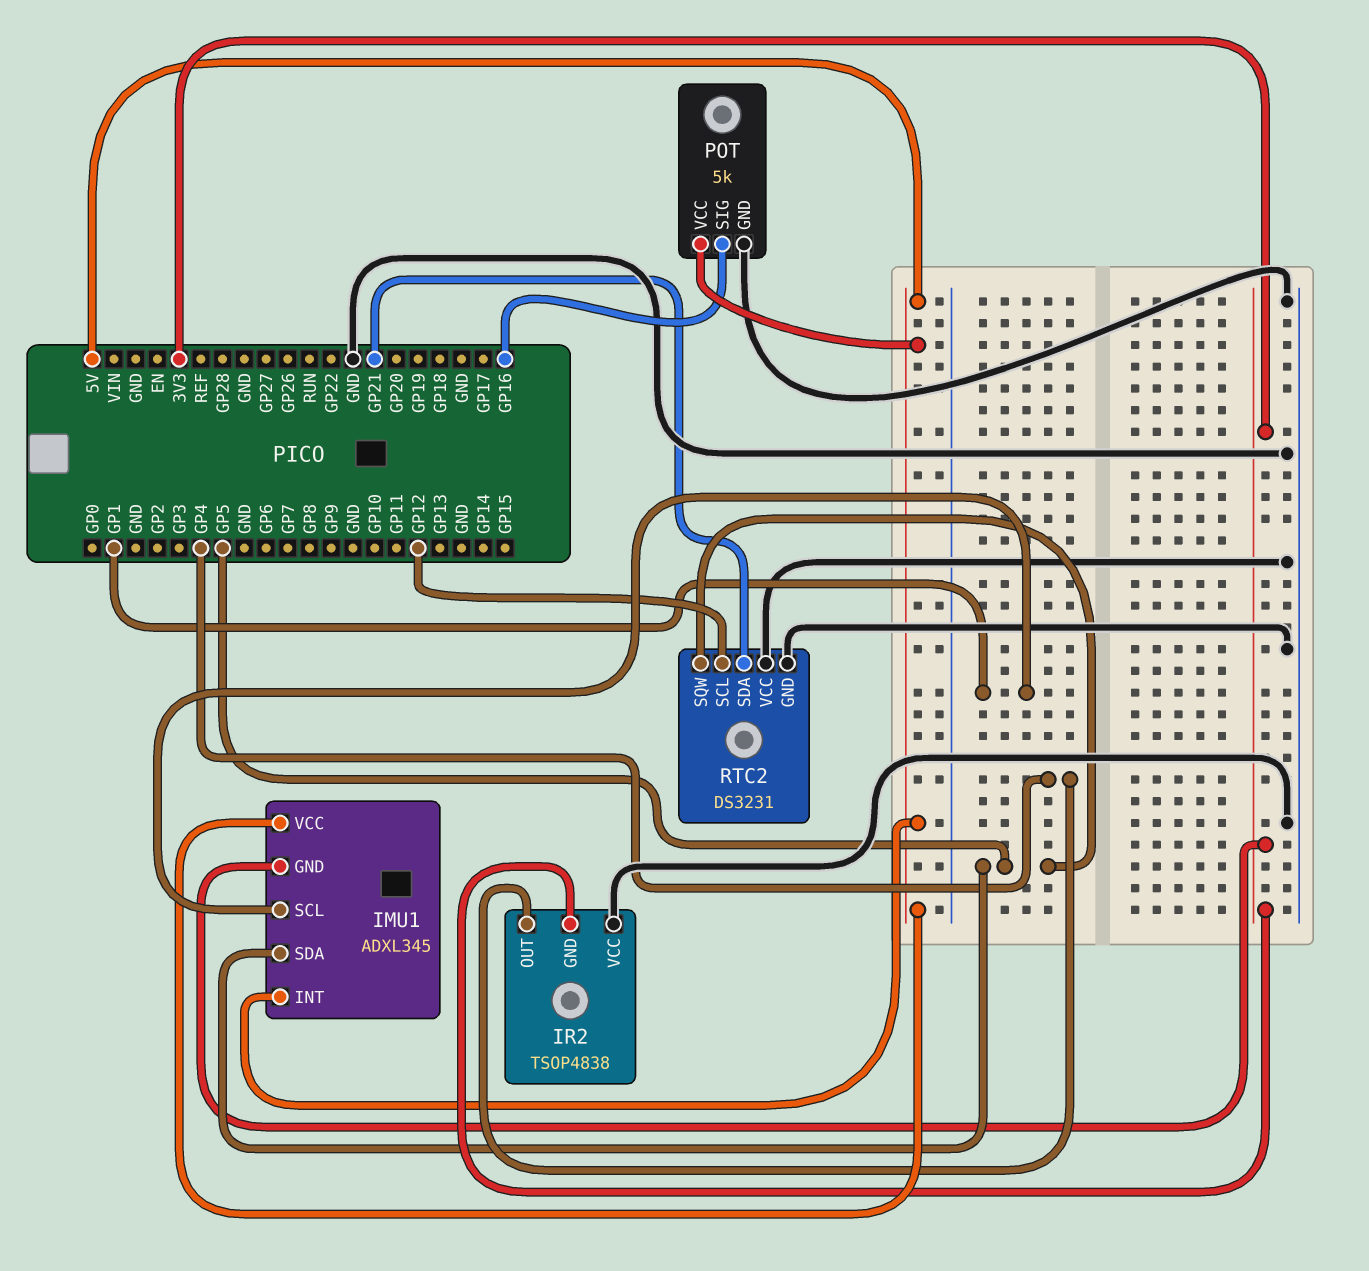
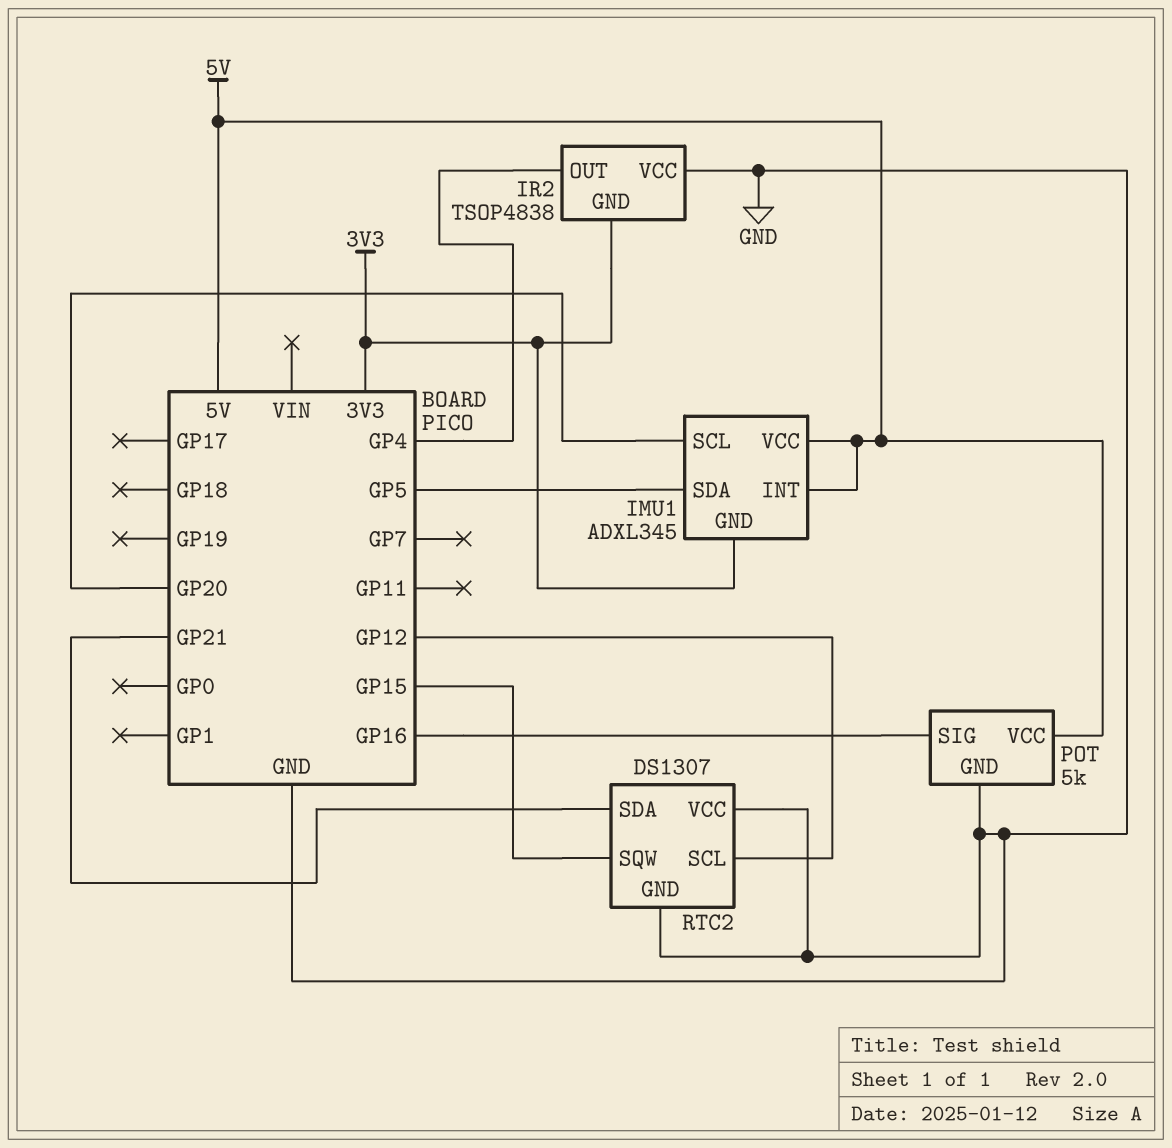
IMU1 pin SCL: GP1 -> GP20
RTC2: DS3231 -> DS1307
RTC2 pin SQW: GP5 -> GP15

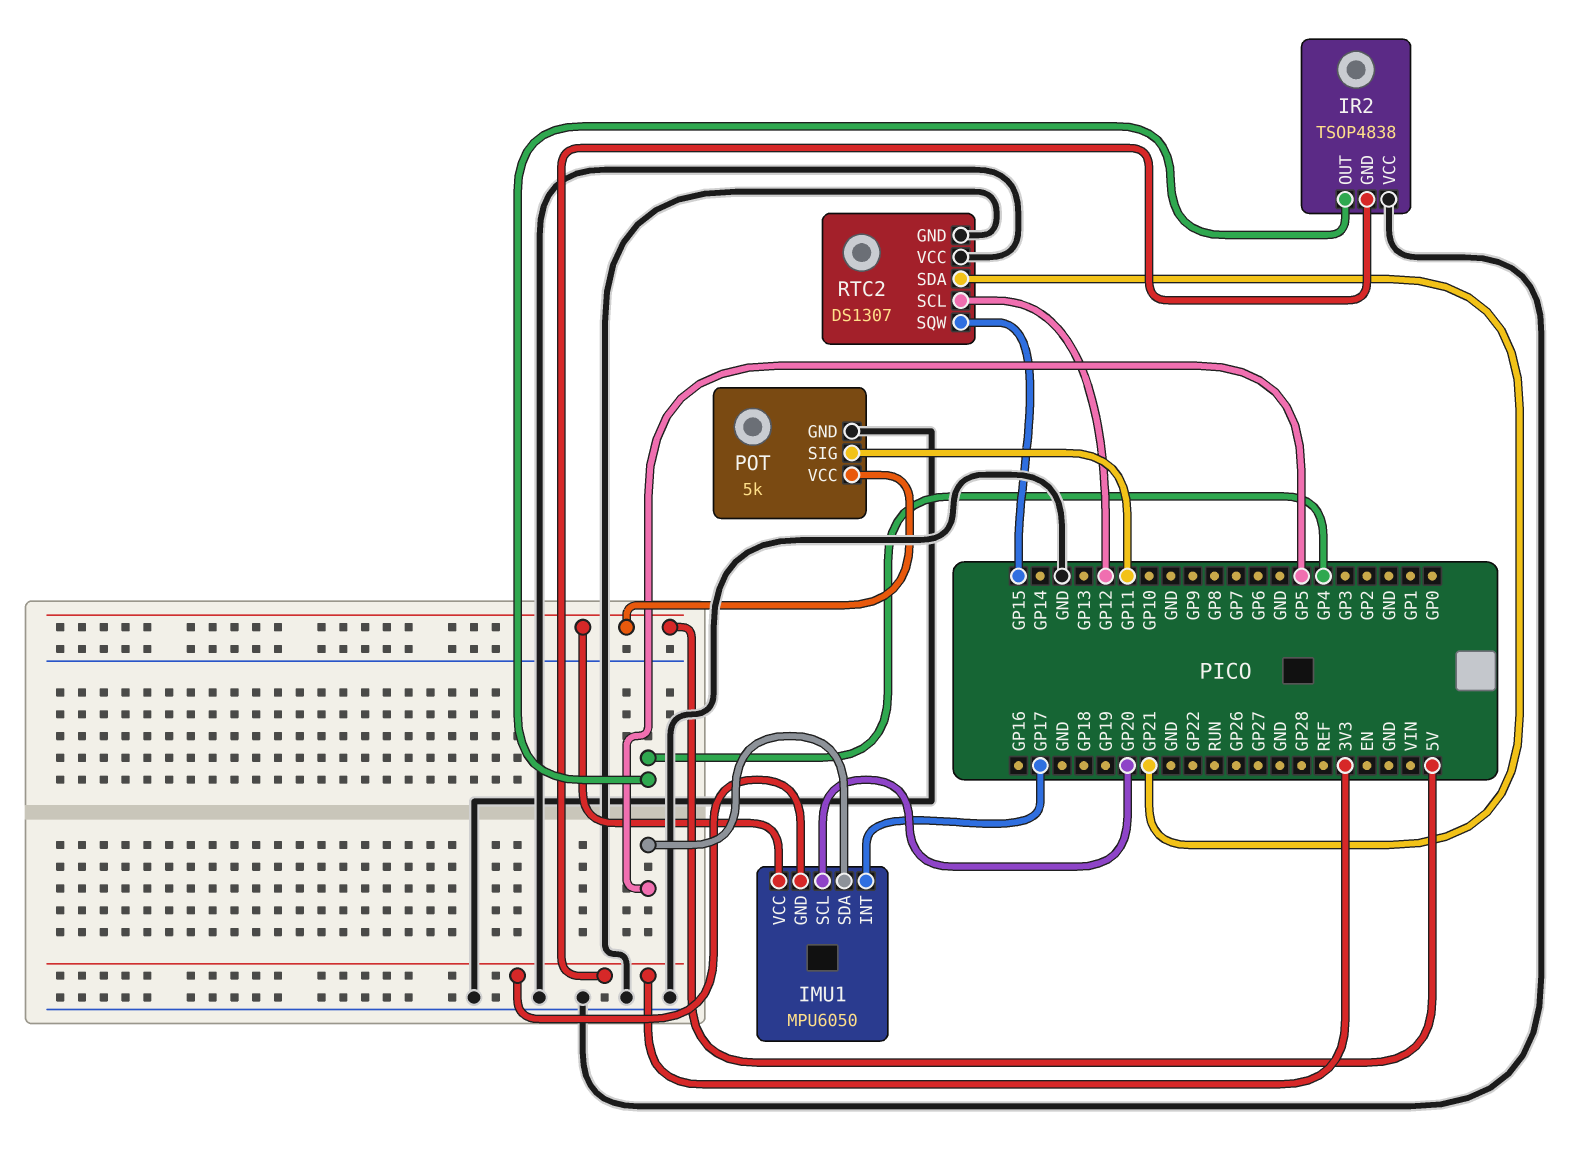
IMU1: ADXL345 -> MPU6050
IMU1 pin INT: 5V -> GP17
POT pin SIG: GP16 -> GP11

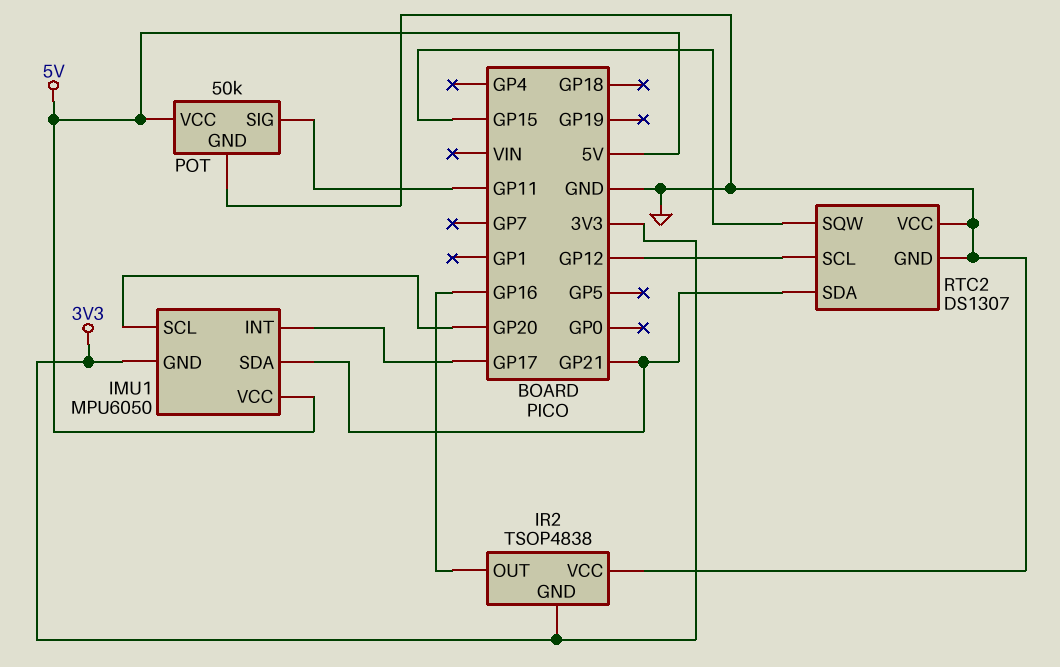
IMU1 pin SDA: GP5 -> GP21
IR2 pin OUT: GP4 -> GP16
POT: 5k -> 50k

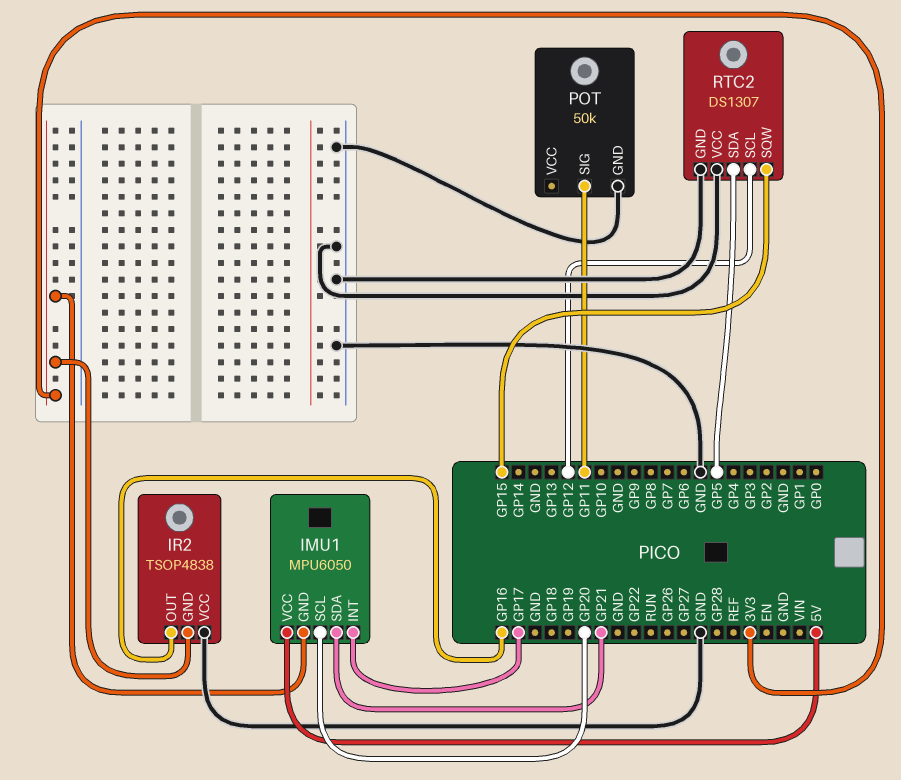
POT pin VCC: 5V -> none
RTC2 pin SDA: GP21 -> GP5

